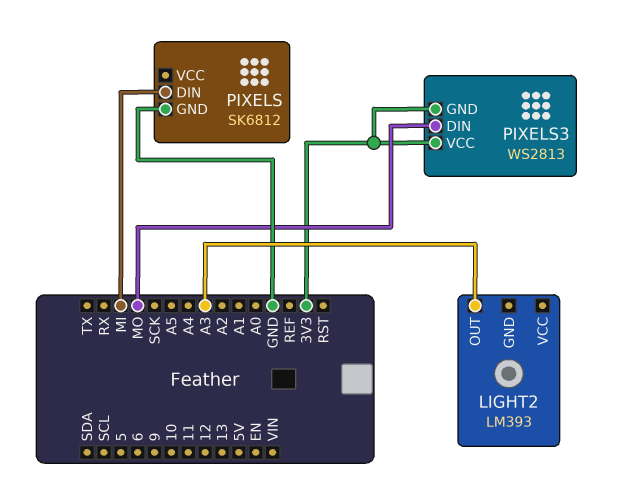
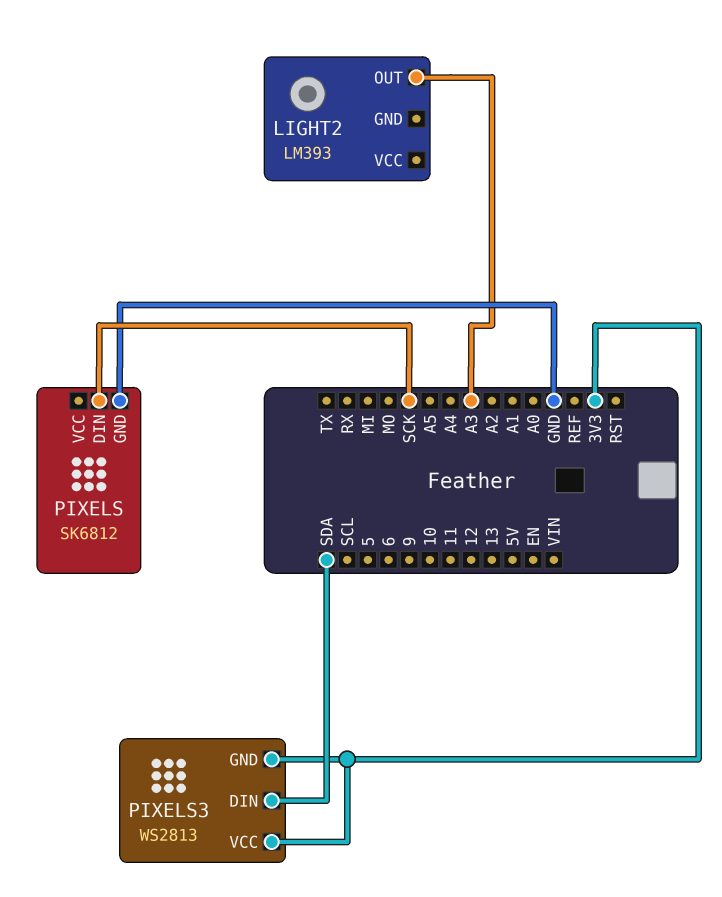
PIXELS pin DIN: MI -> SCK
PIXELS3 pin DIN: MO -> SDA

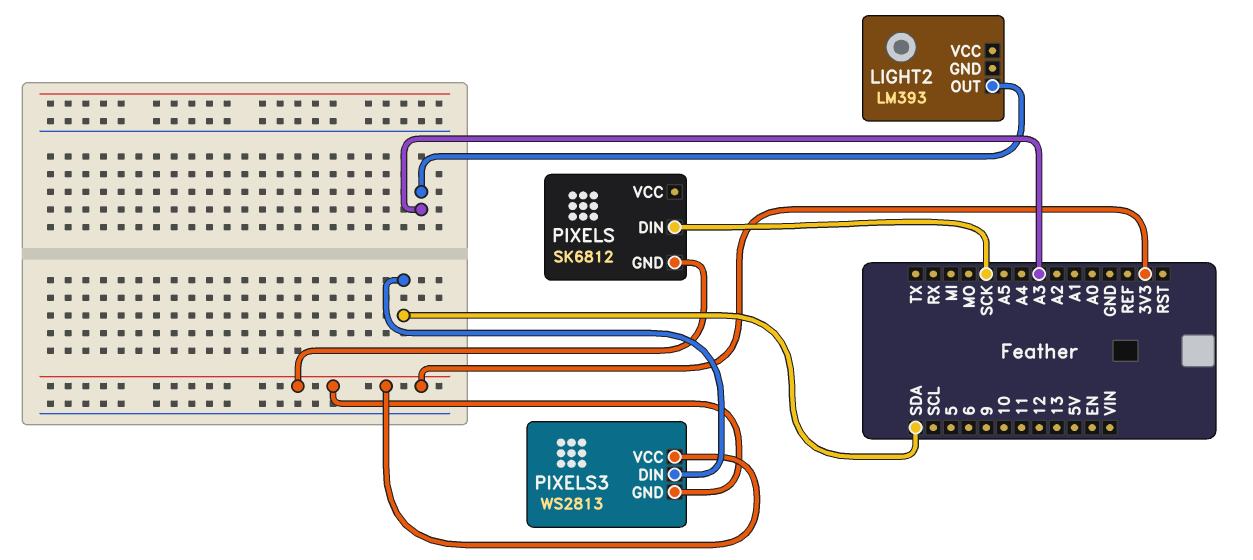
PIXELS pin GND: GND -> 3V3

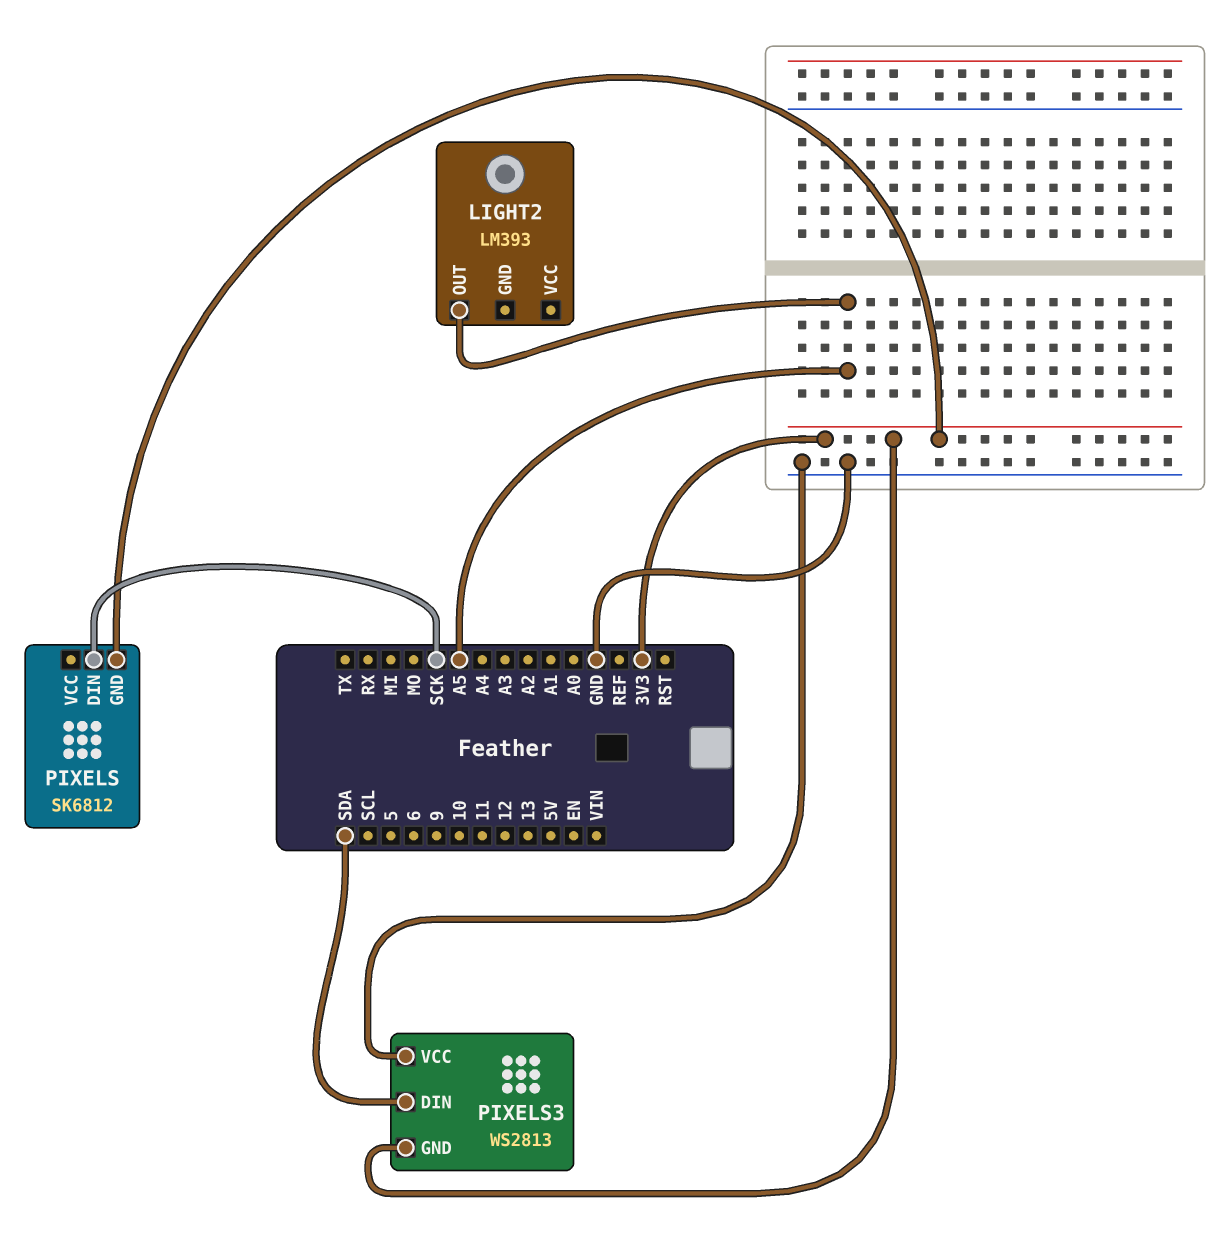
LIGHT2 pin OUT: A3 -> A5
PIXELS3 pin VCC: 3V3 -> GND

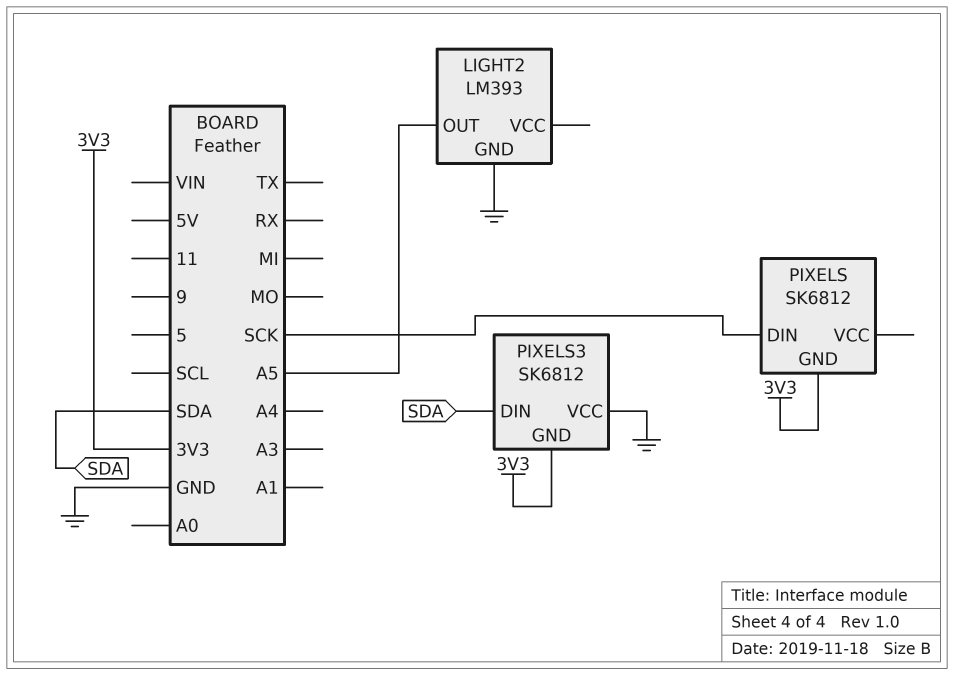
LIGHT2 pin GND: none -> GND
PIXELS3: WS2813 -> SK6812

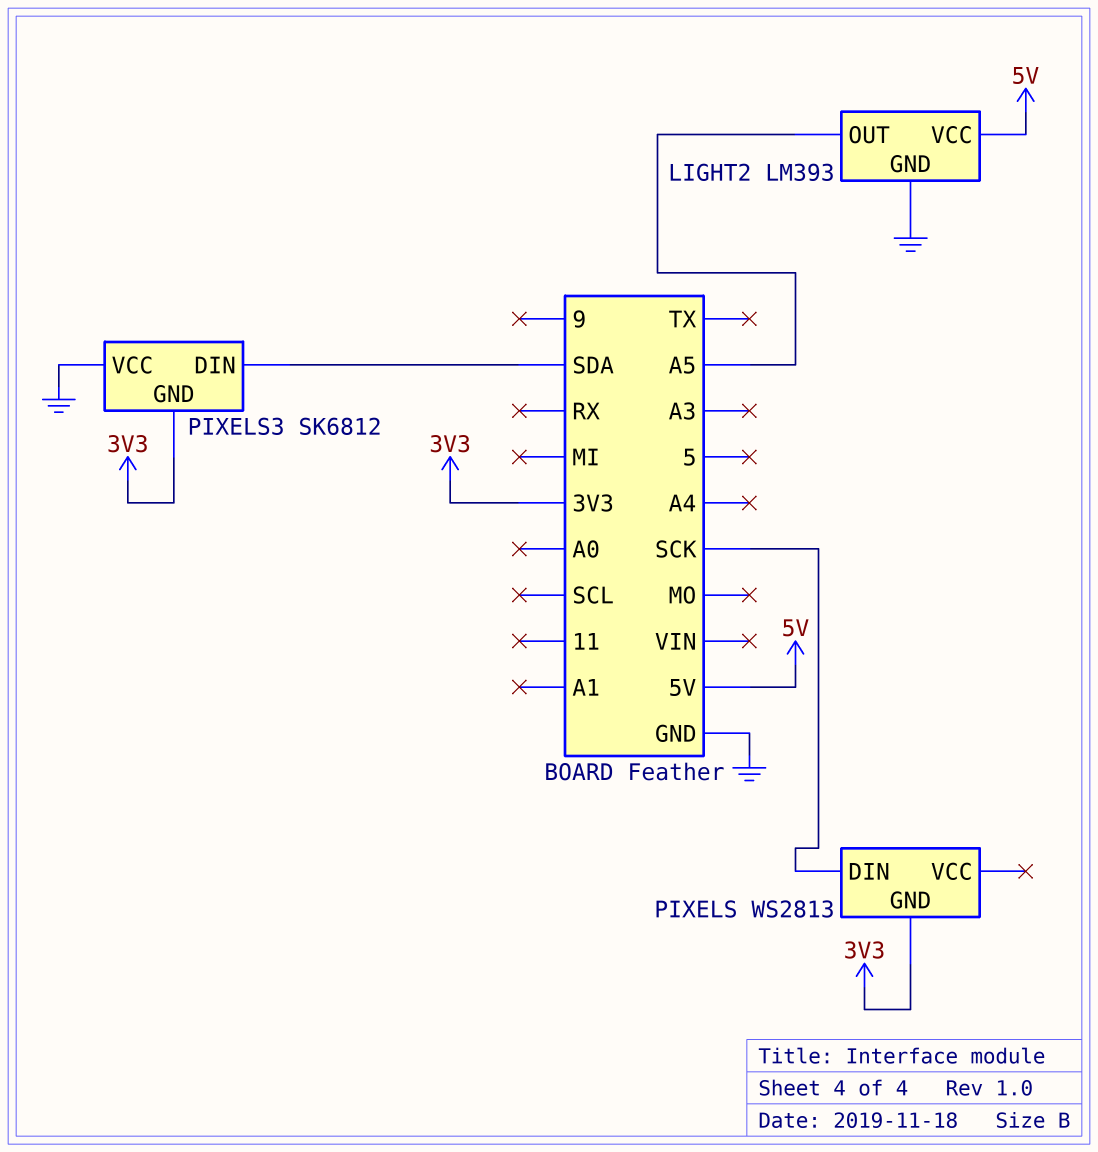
LIGHT2 pin VCC: none -> 5V
PIXELS: SK6812 -> WS2813

